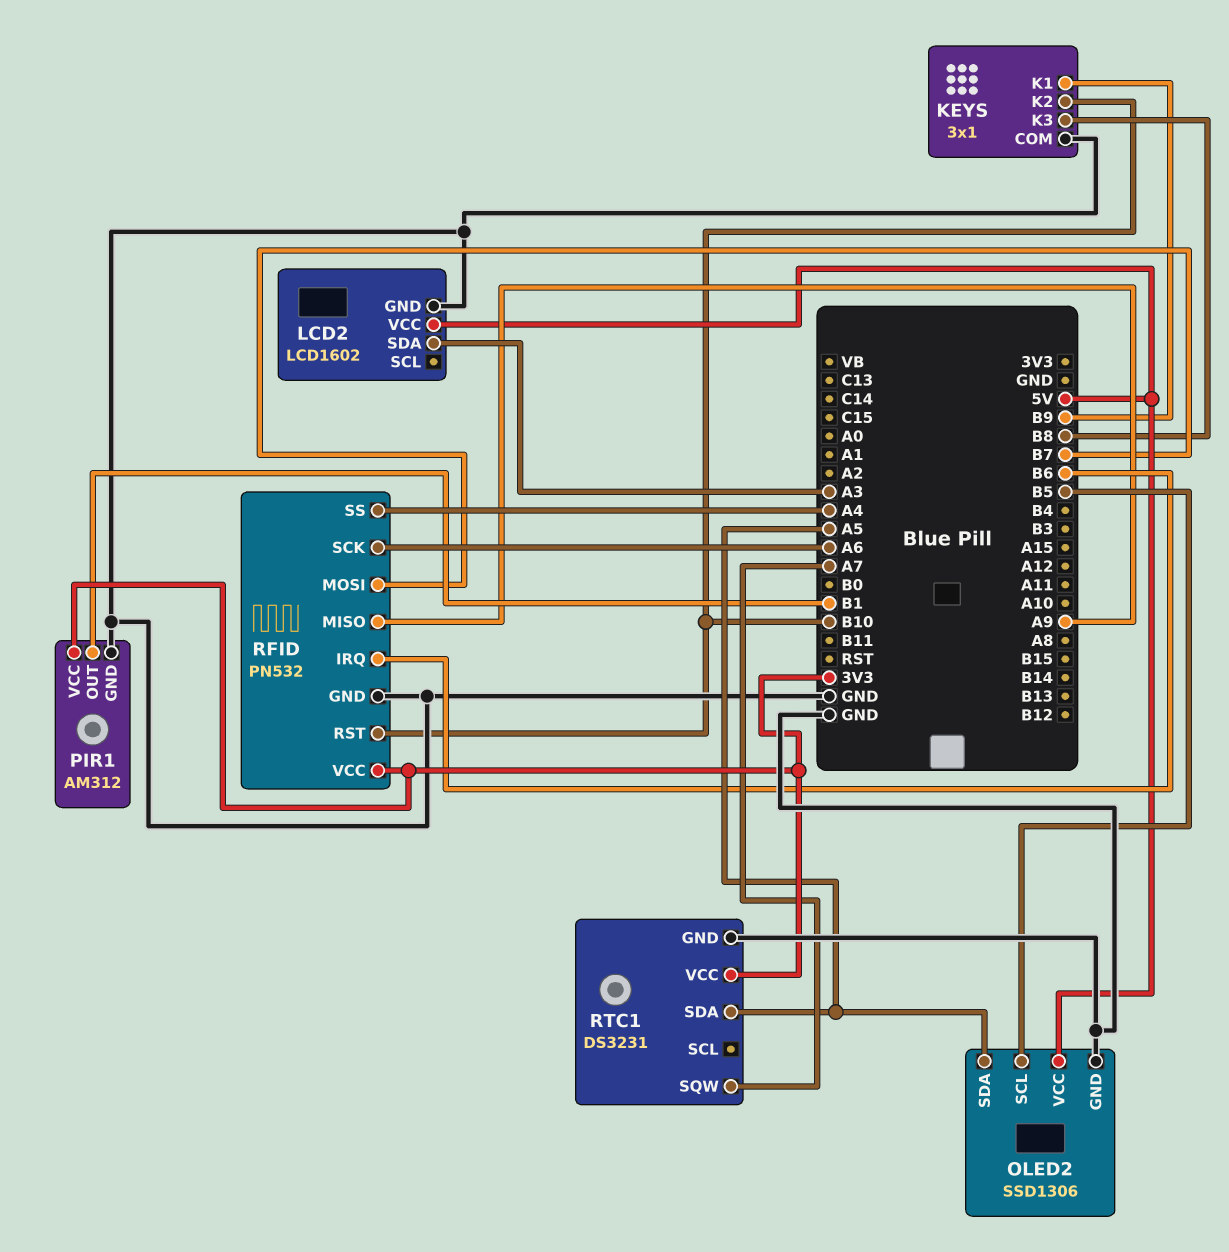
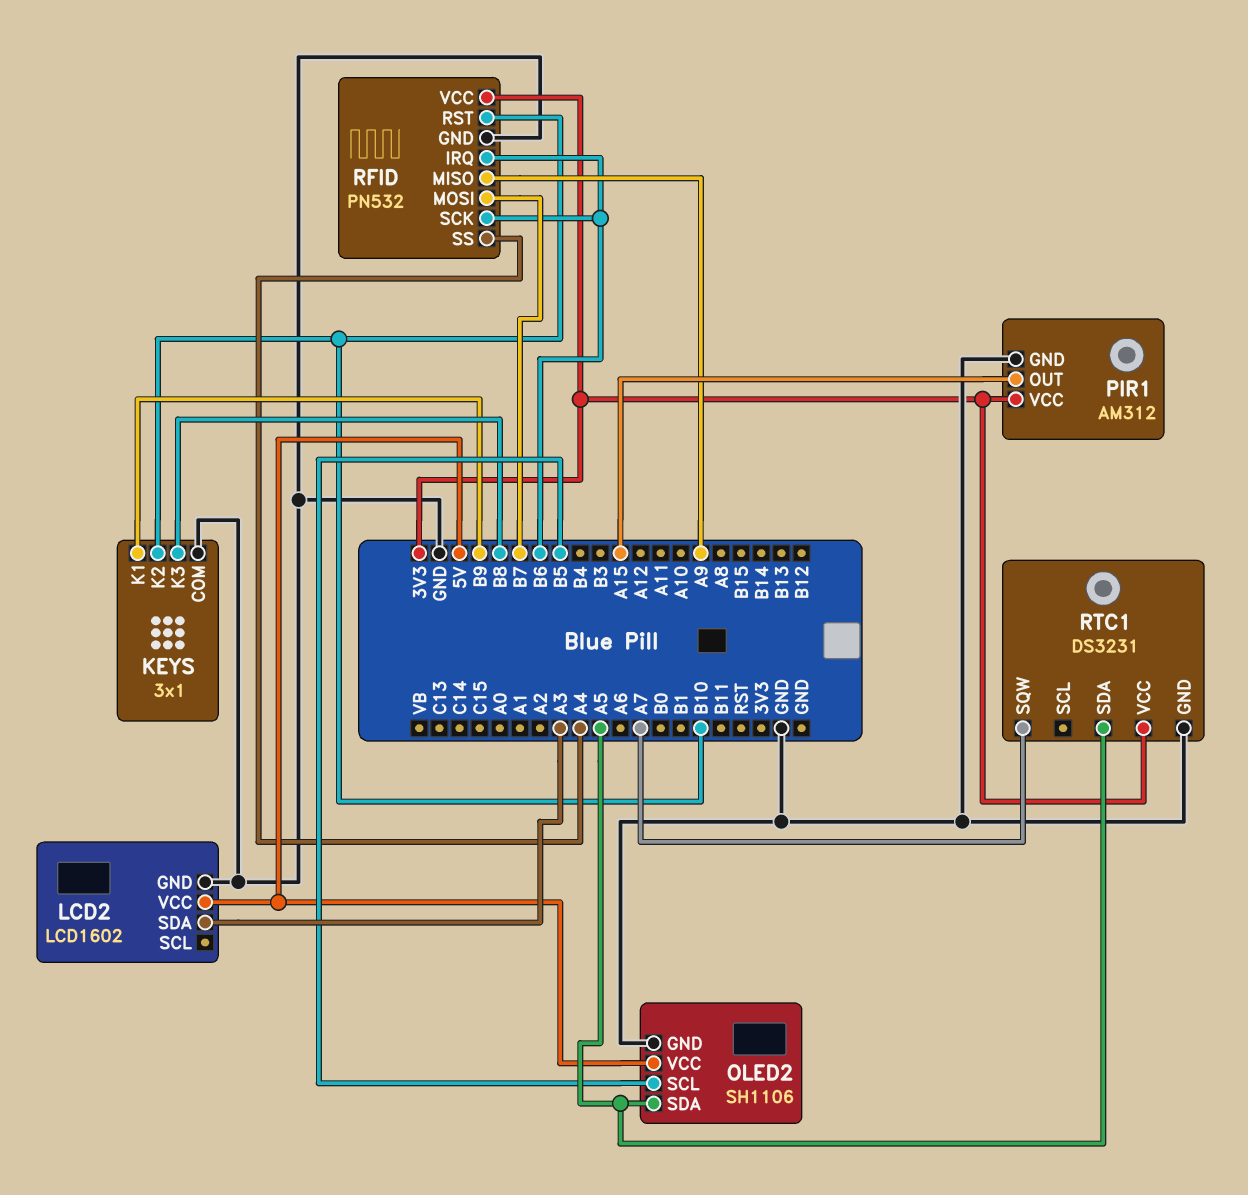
OLED2: SSD1306 -> SH1106
PIR1 pin OUT: B1 -> A15
RFID pin SCK: A6 -> B6

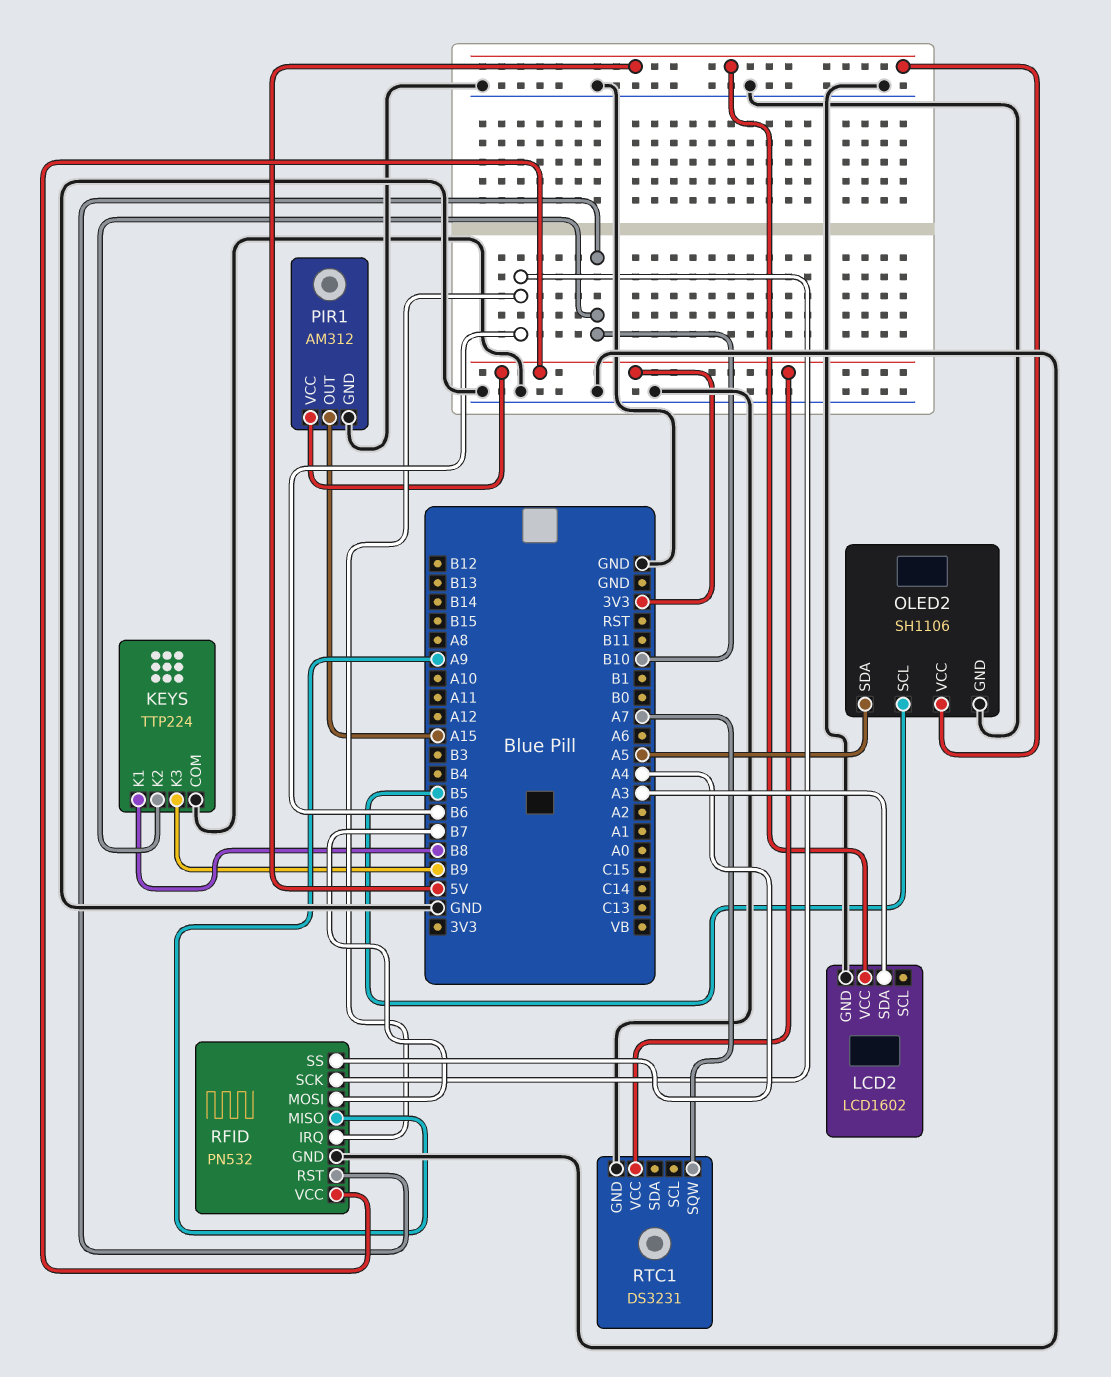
KEYS: 3x1 -> TTP224
KEYS pin K1: B9 -> B8
KEYS pin K3: B8 -> B9
RTC1 pin SDA: A5 -> none

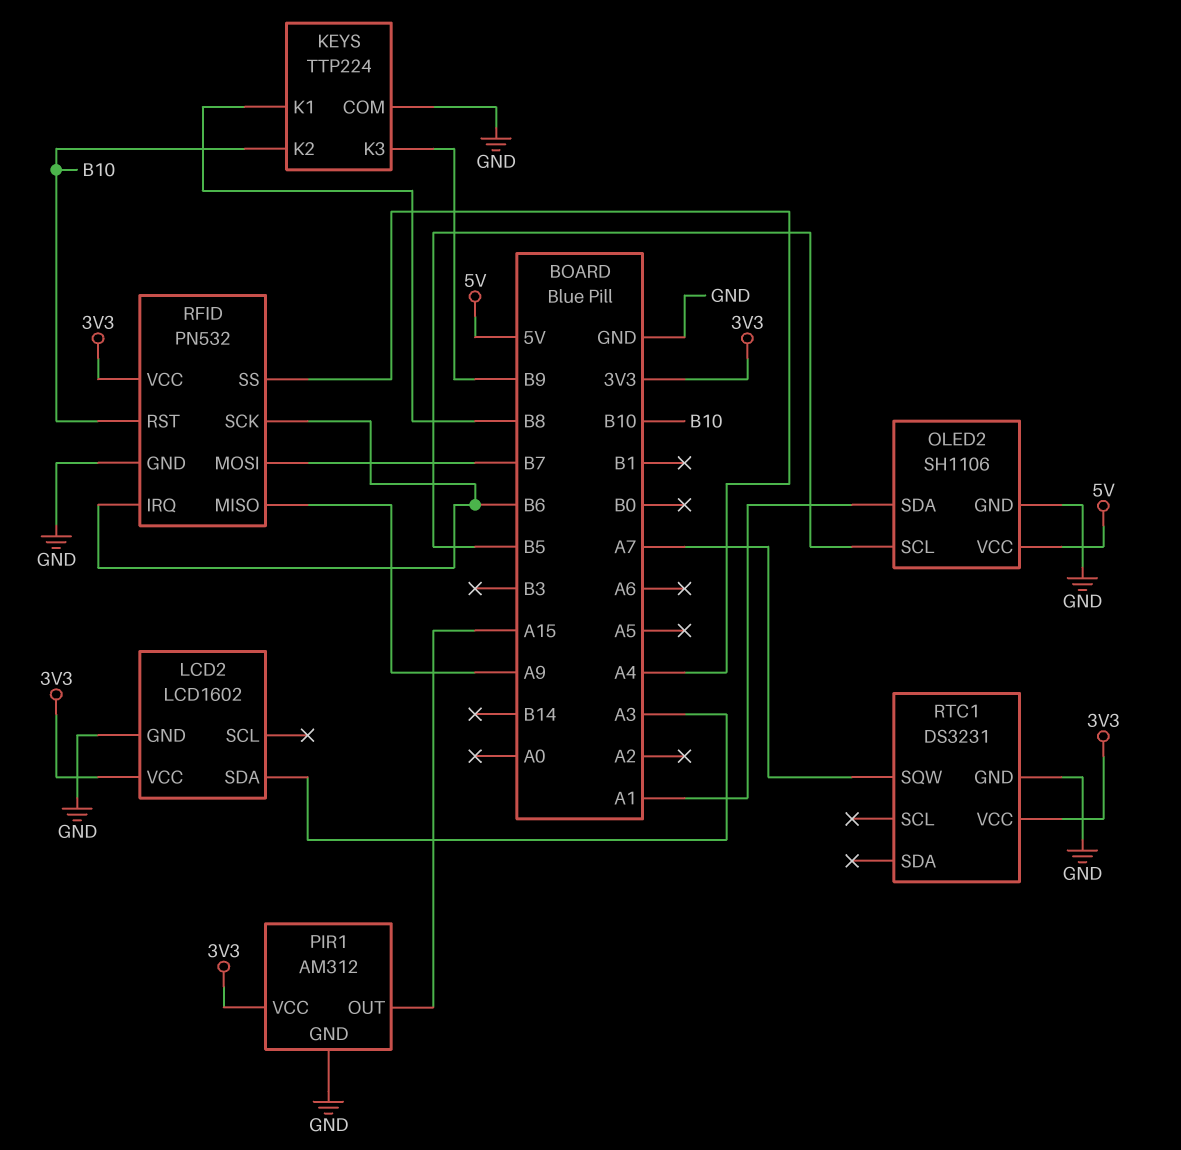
LCD2 pin VCC: 5V -> 3V3
OLED2 pin SDA: A5 -> A1

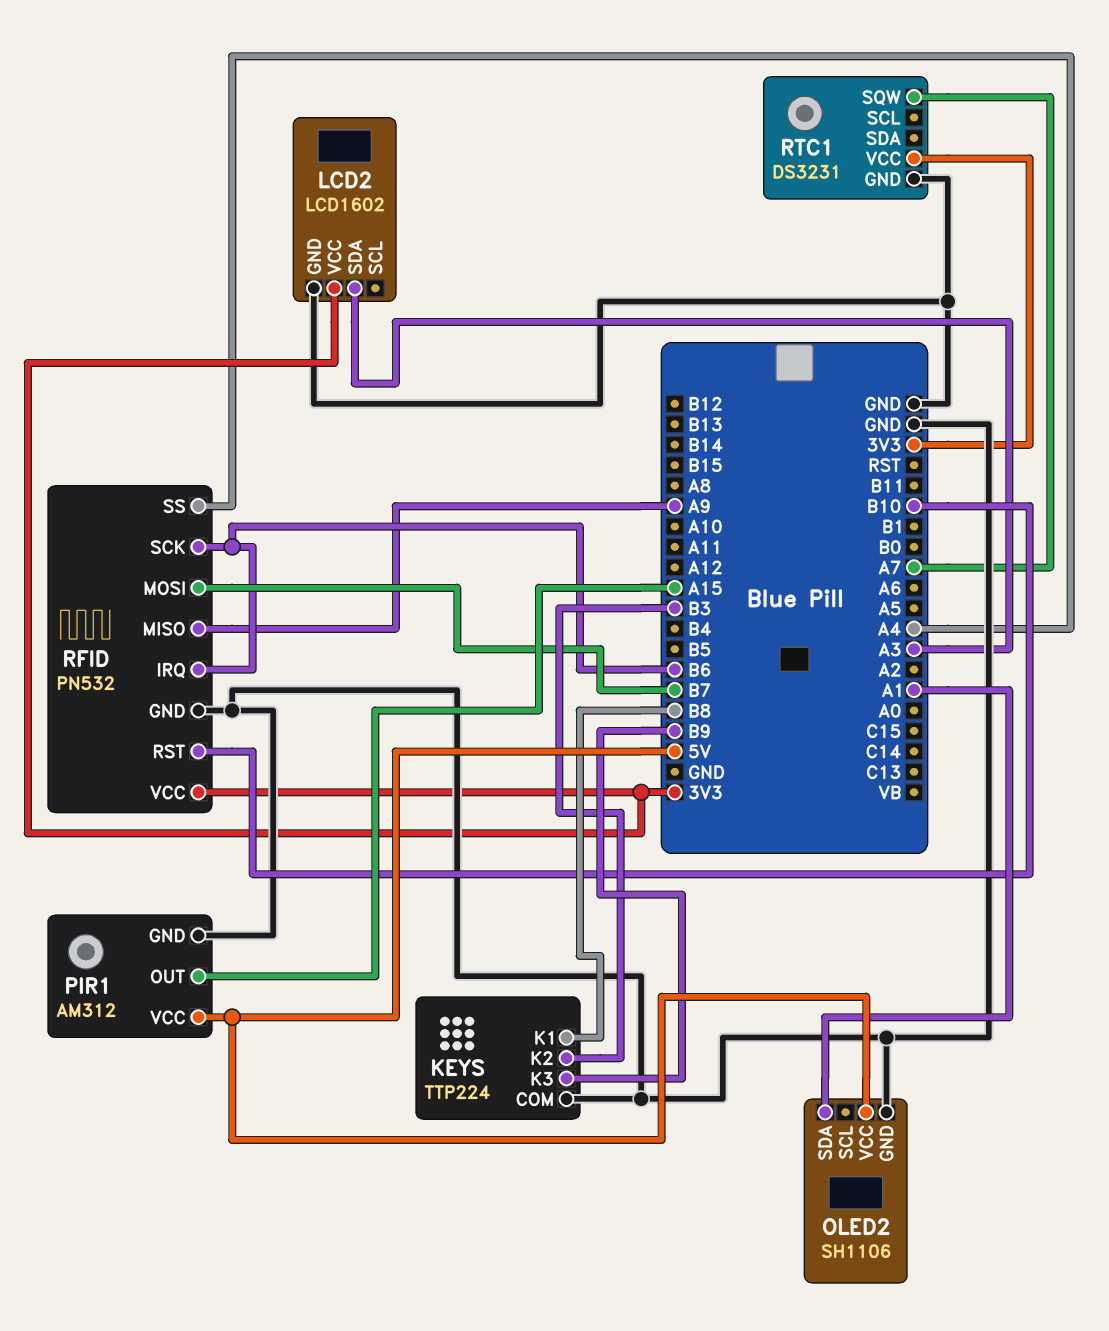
KEYS pin K2: B10 -> B3
OLED2 pin SCL: B5 -> none
PIR1 pin VCC: 3V3 -> 5V

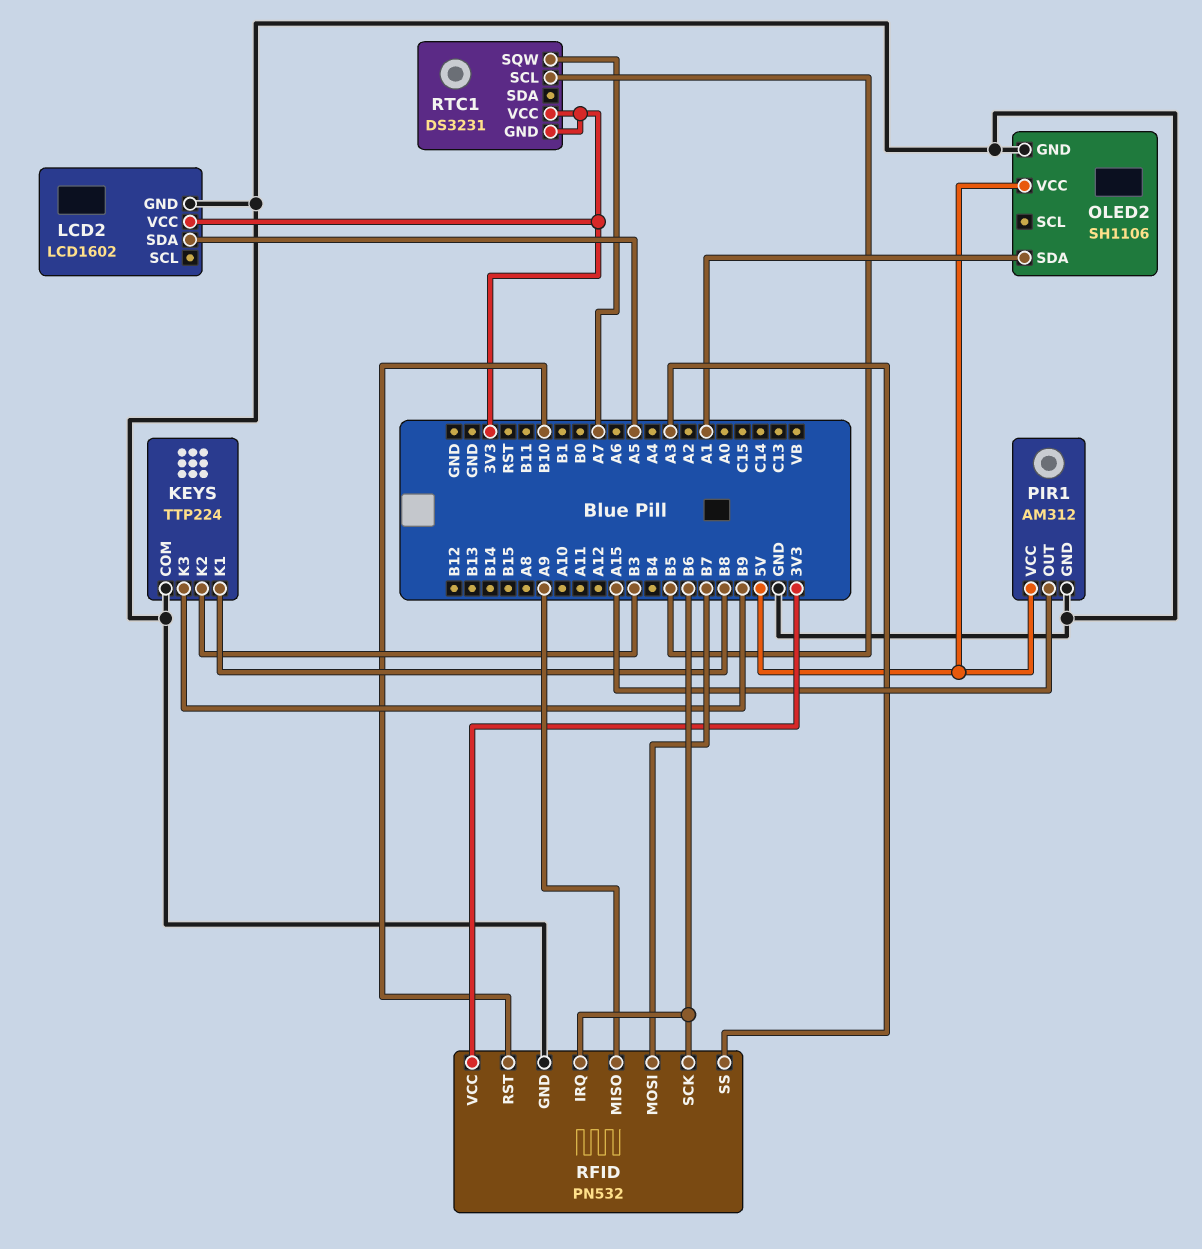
LCD2 pin SDA: A3 -> A5
RFID pin SS: A4 -> A3
RTC1 pin GND: GND -> 3V3
RTC1 pin SCL: none -> B5

